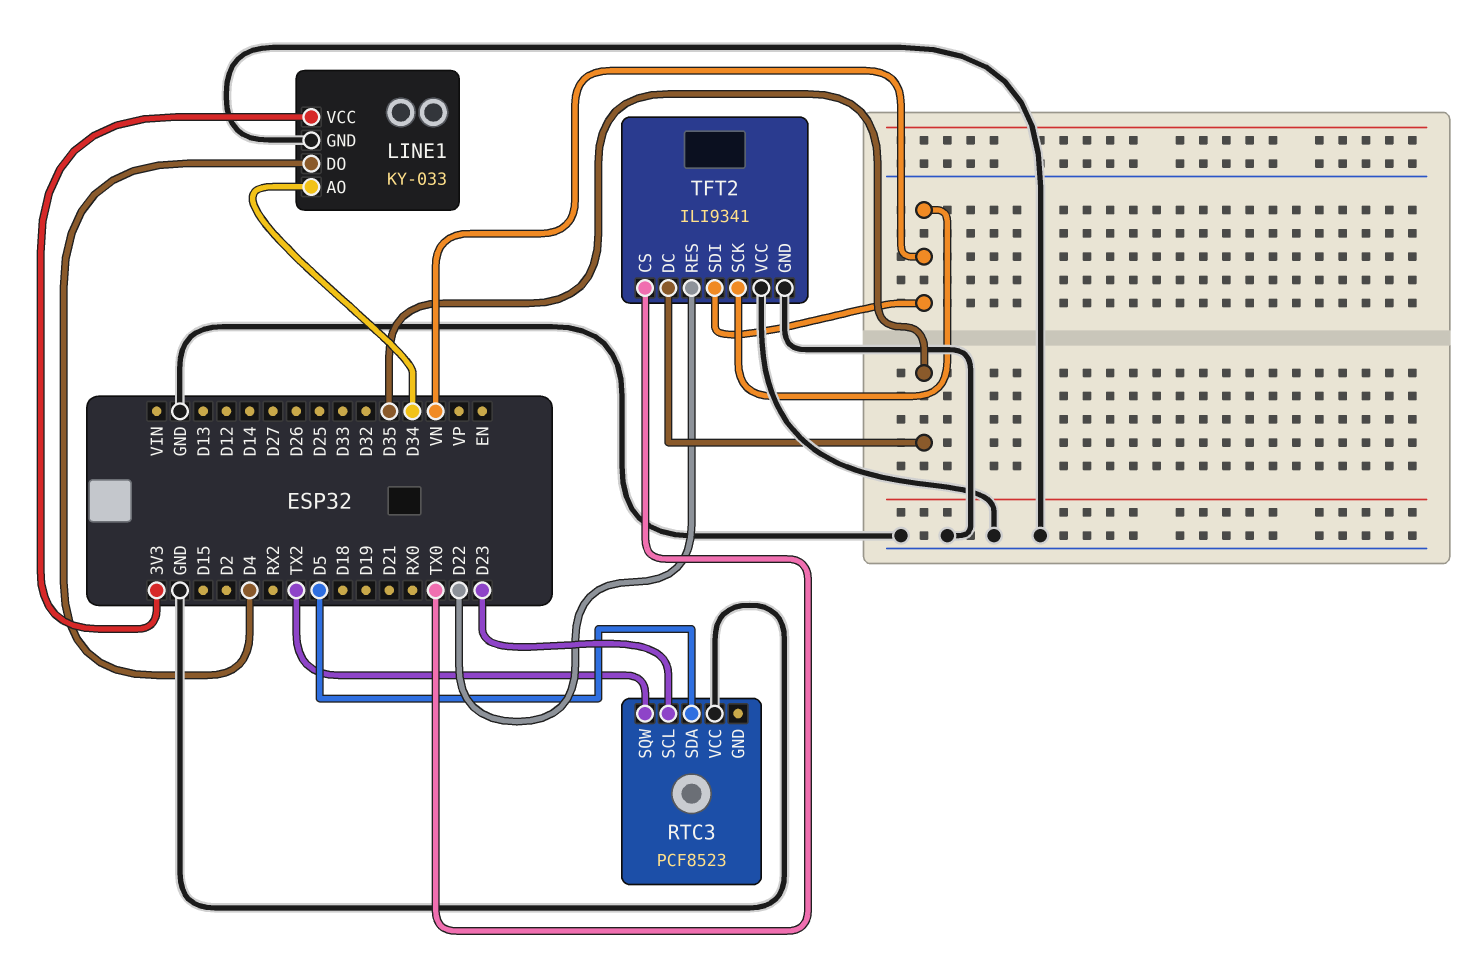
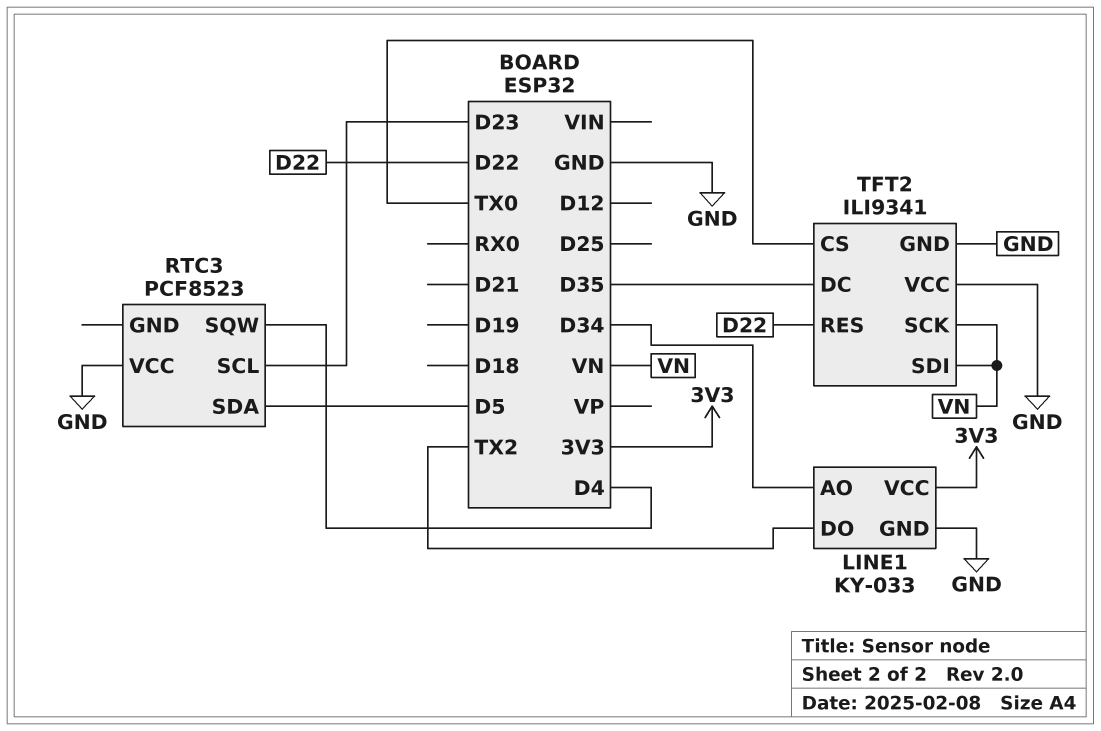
LINE1 pin DO: D4 -> TX2
RTC3 pin SQW: TX2 -> D4

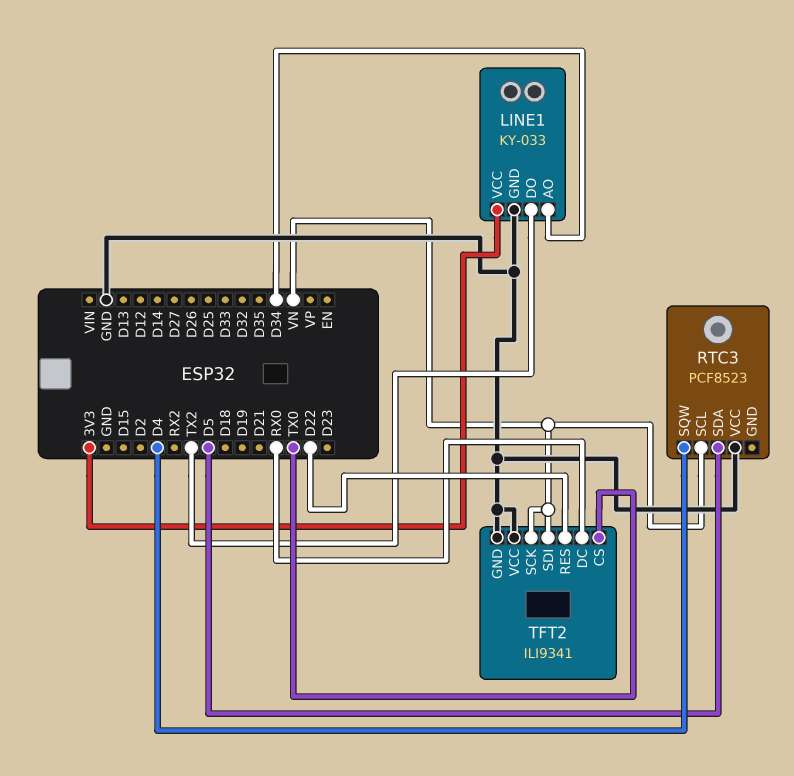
RTC3 pin SCL: D23 -> VN
TFT2 pin DC: D35 -> RX0

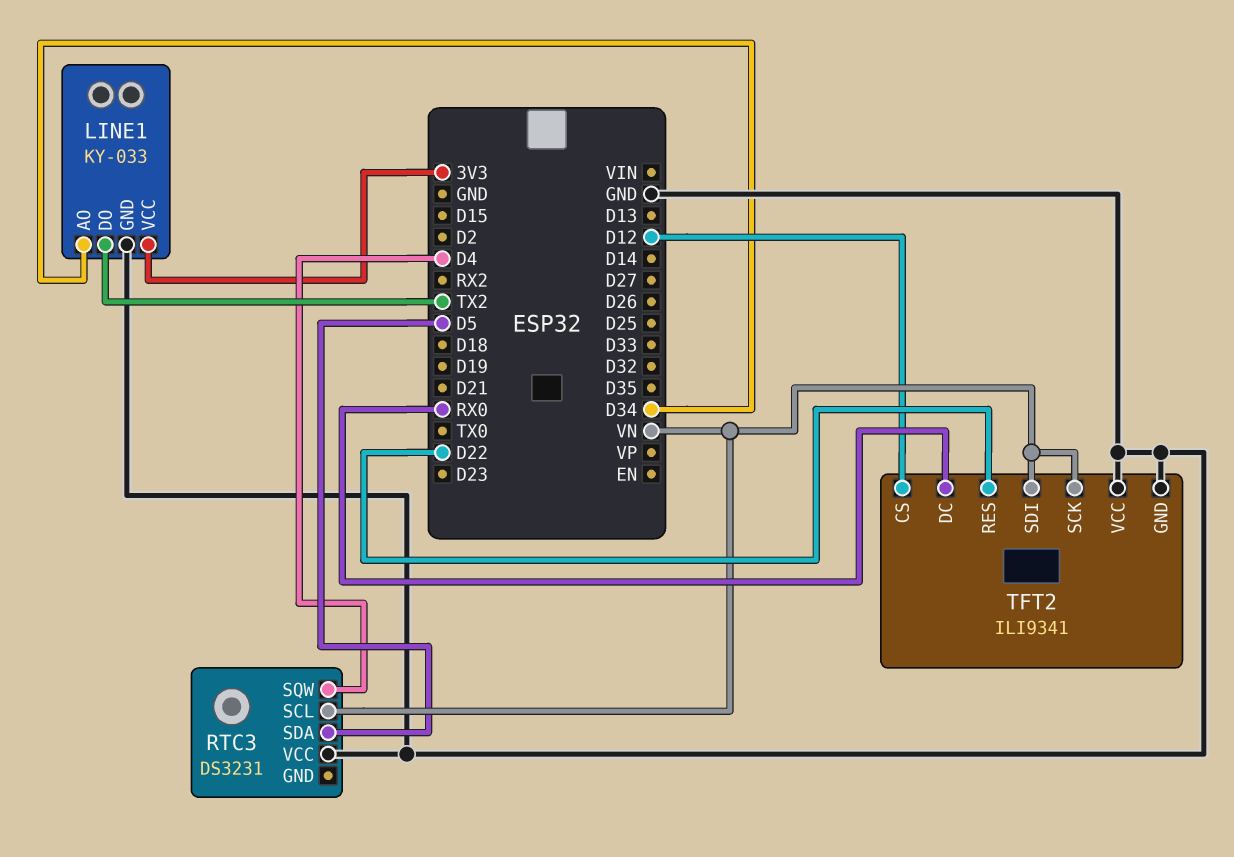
RTC3: PCF8523 -> DS3231
TFT2 pin CS: TX0 -> D12

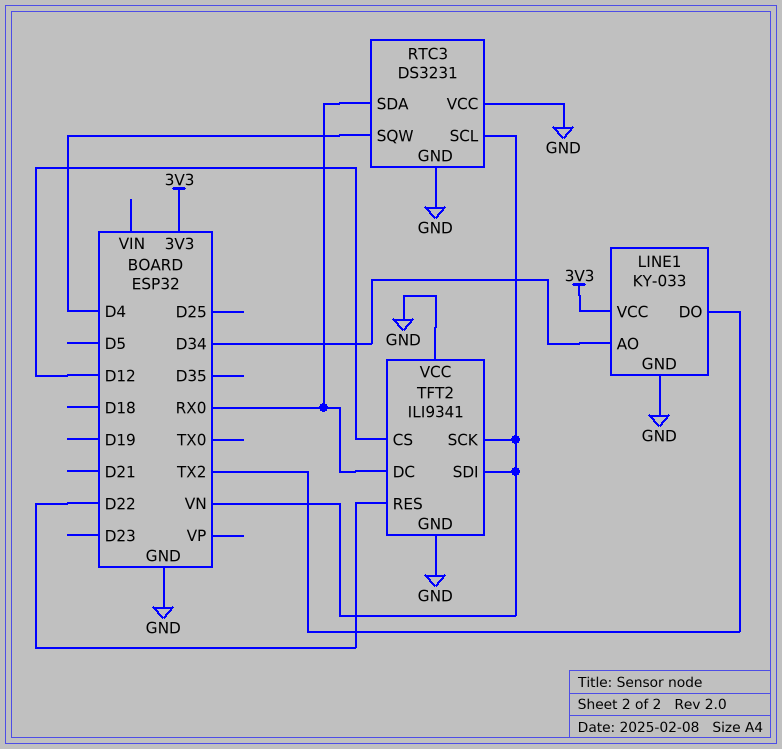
RTC3 pin GND: none -> GND
RTC3 pin SDA: D5 -> RX0

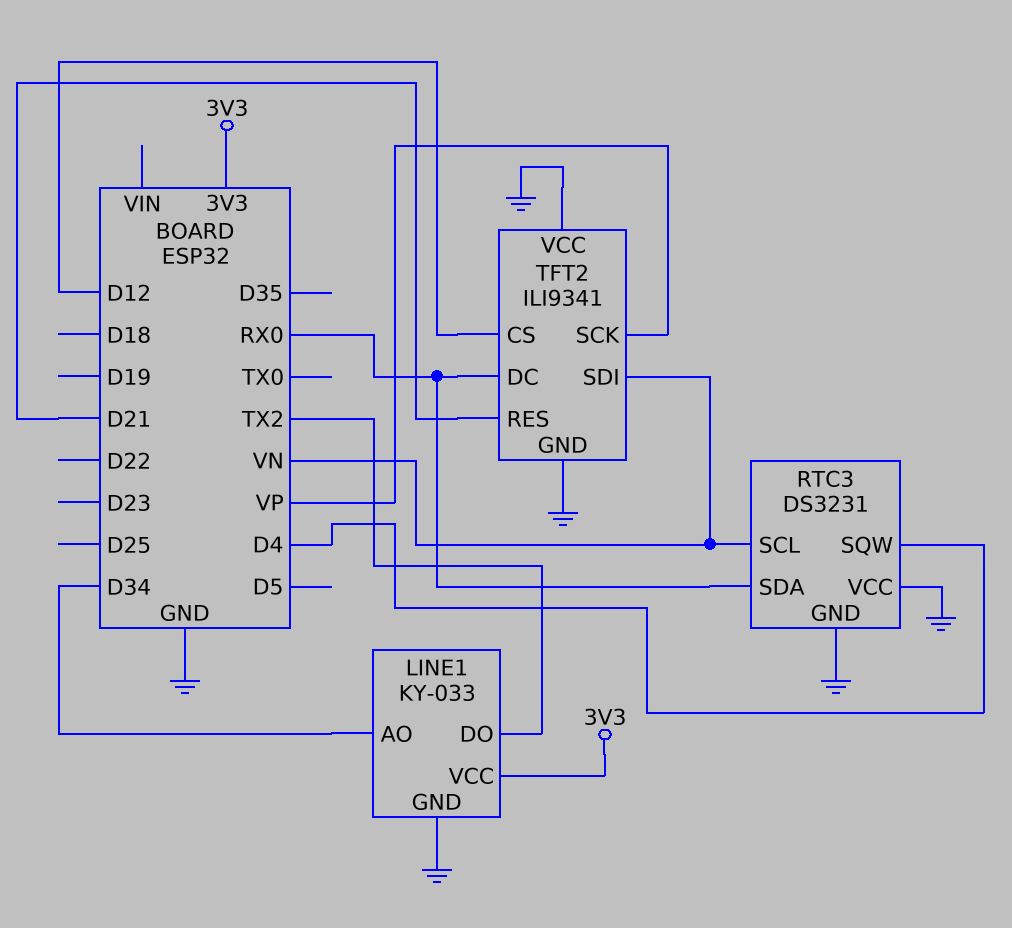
TFT2 pin RES: D22 -> D21
TFT2 pin SCK: VN -> VP

